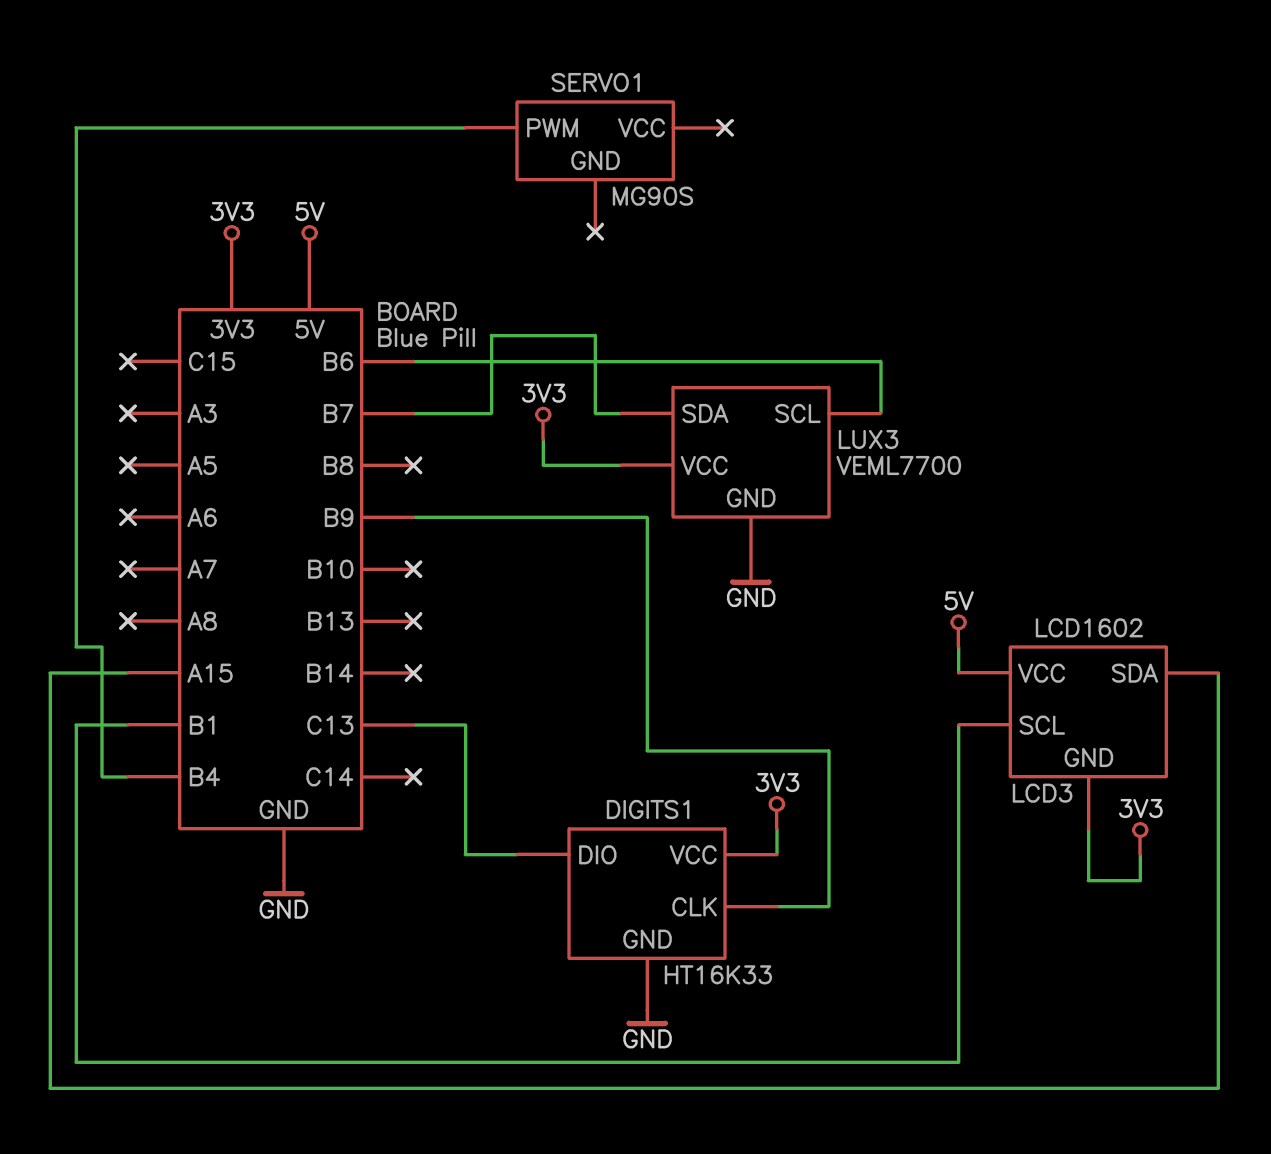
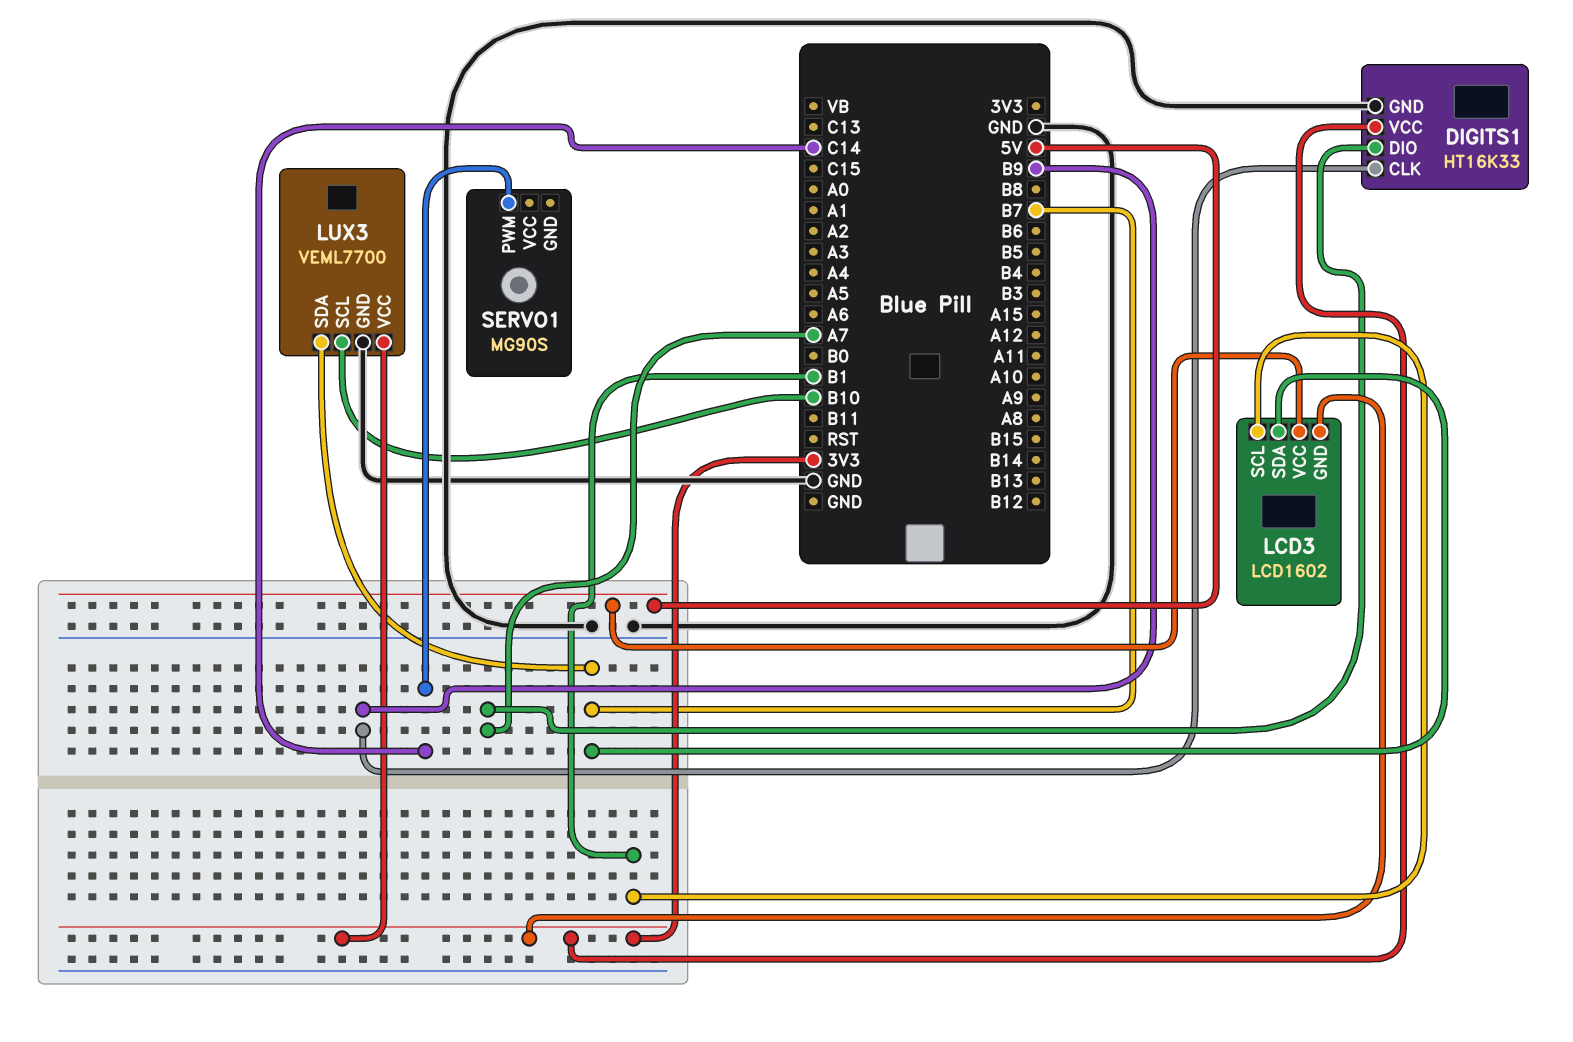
DIGITS1 pin DIO: C13 -> A7
LCD3 pin SDA: A15 -> B7
LUX3 pin SCL: B6 -> B10
SERVO1 pin PWM: B4 -> C14

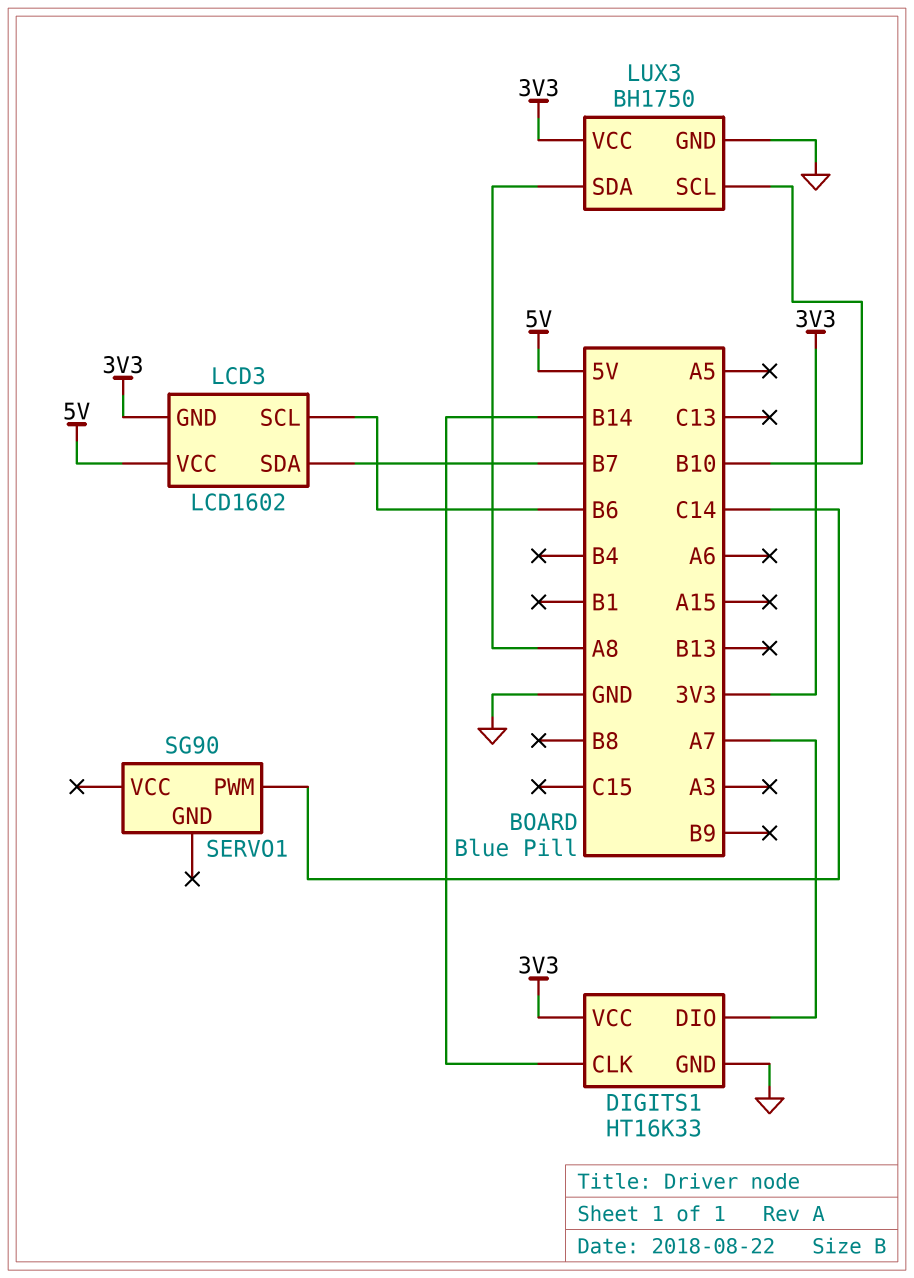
DIGITS1 pin CLK: B9 -> B14
LCD3 pin SCL: B1 -> B6
LUX3: VEML7700 -> BH1750
LUX3 pin SDA: B7 -> A8
SERVO1: MG90S -> SG90

